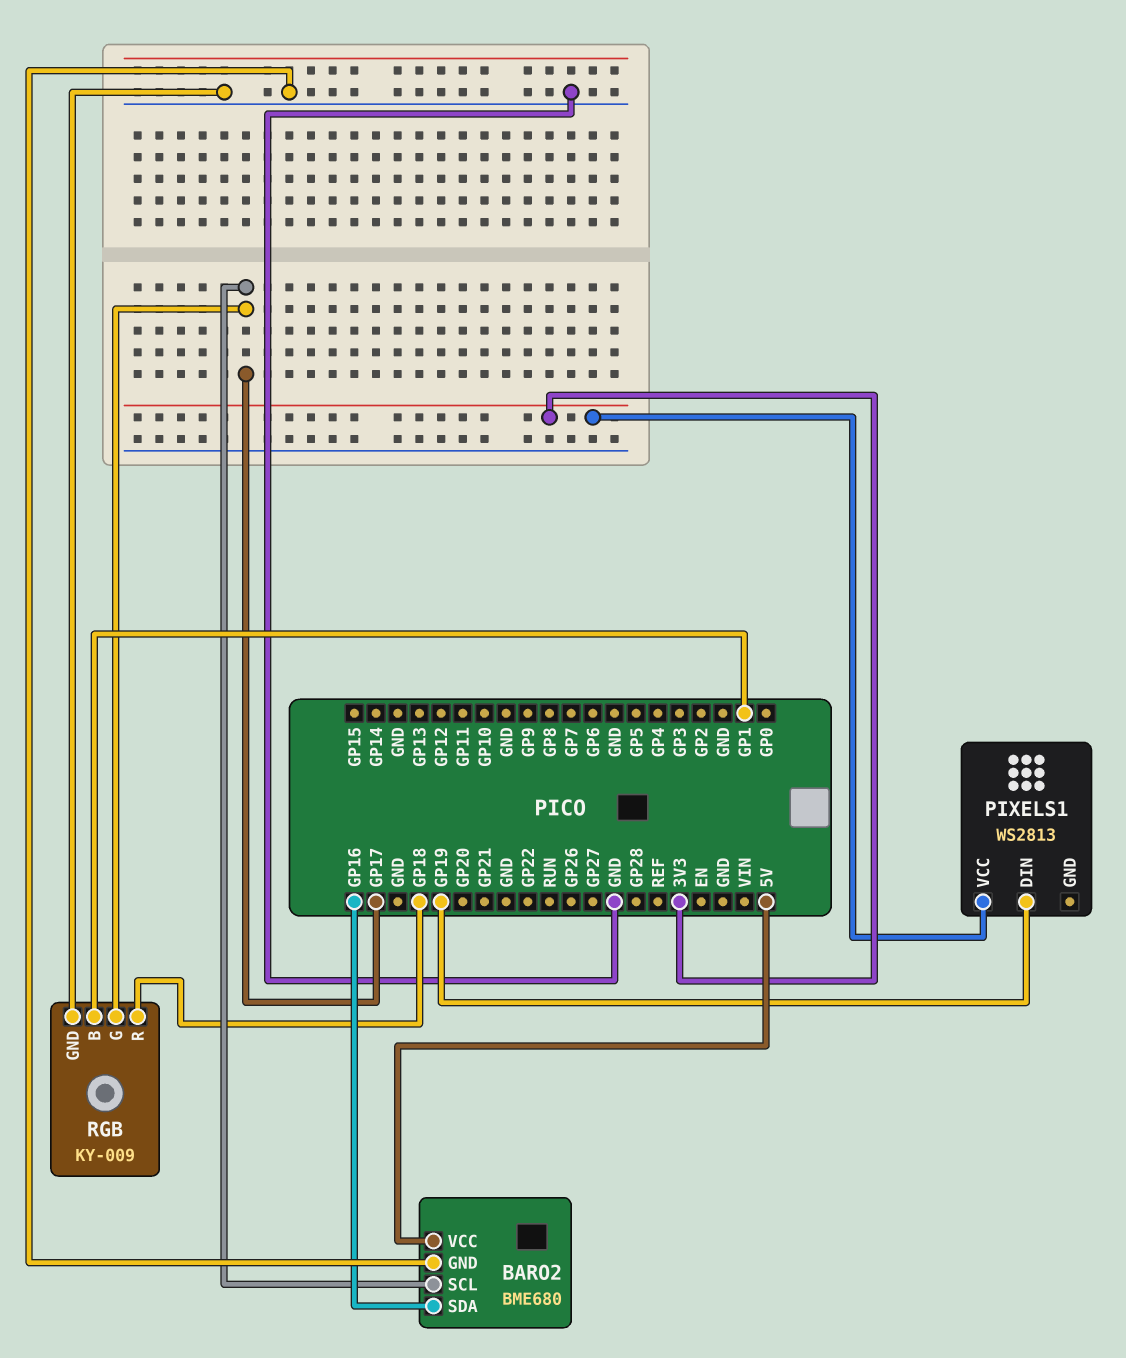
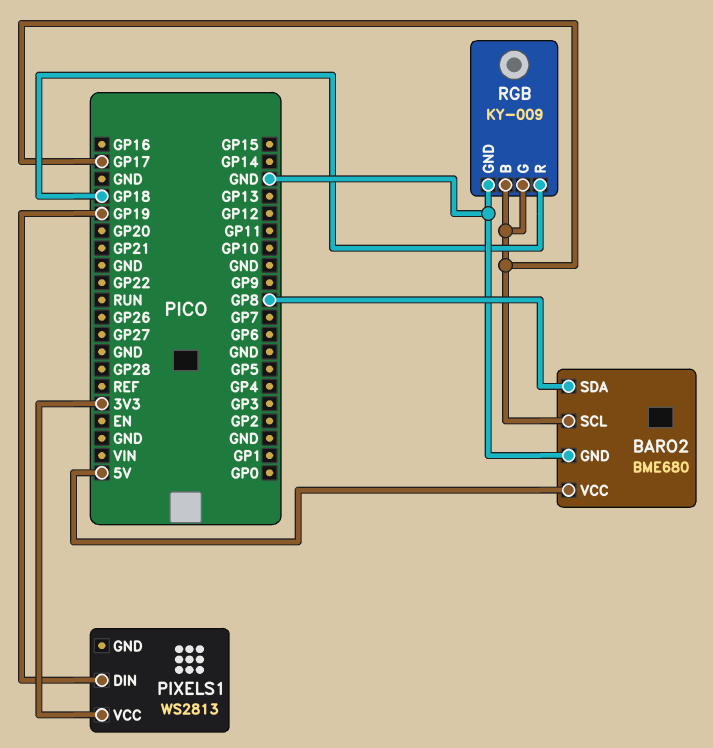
BARO2 pin SDA: GP16 -> GP8
RGB pin B: GP1 -> GP17

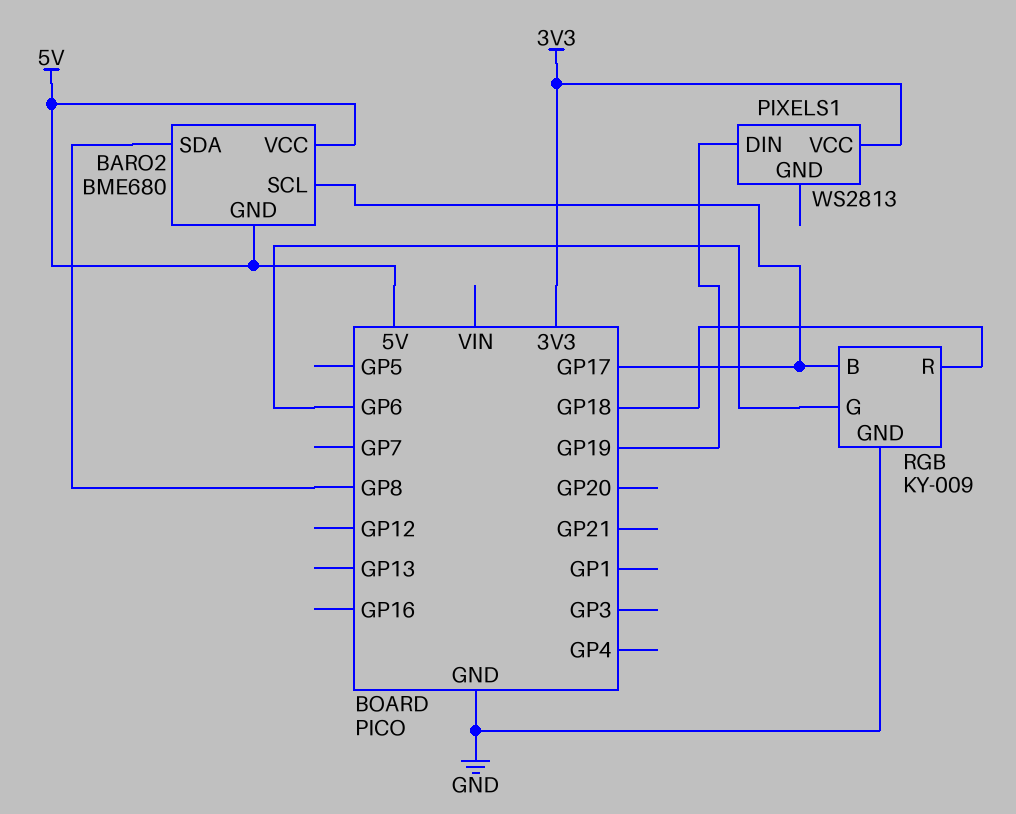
BARO2 pin GND: GND -> 5V
RGB pin G: GP17 -> GP6

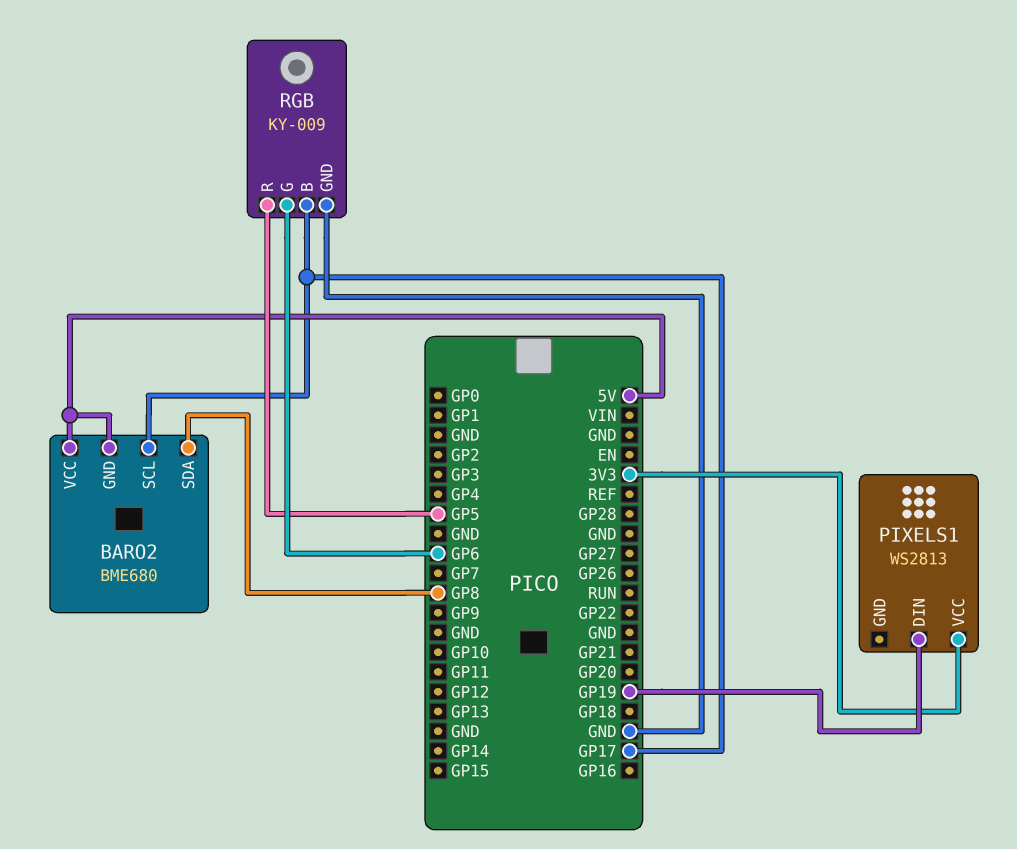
RGB pin R: GP18 -> GP5

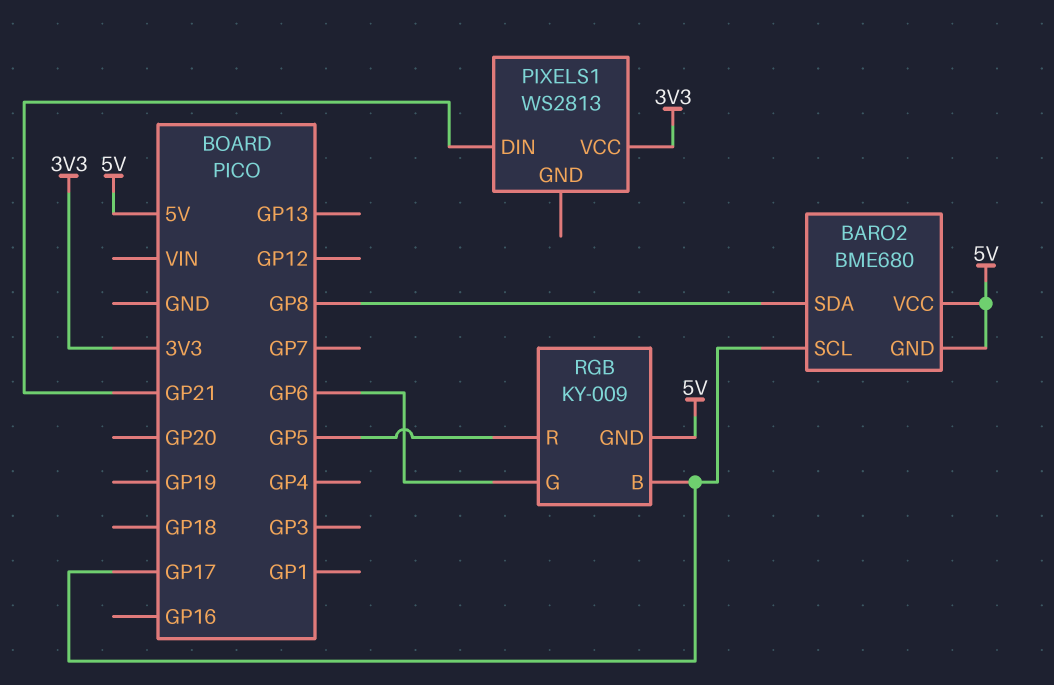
PIXELS1 pin DIN: GP19 -> GP21
RGB pin GND: GND -> 5V

